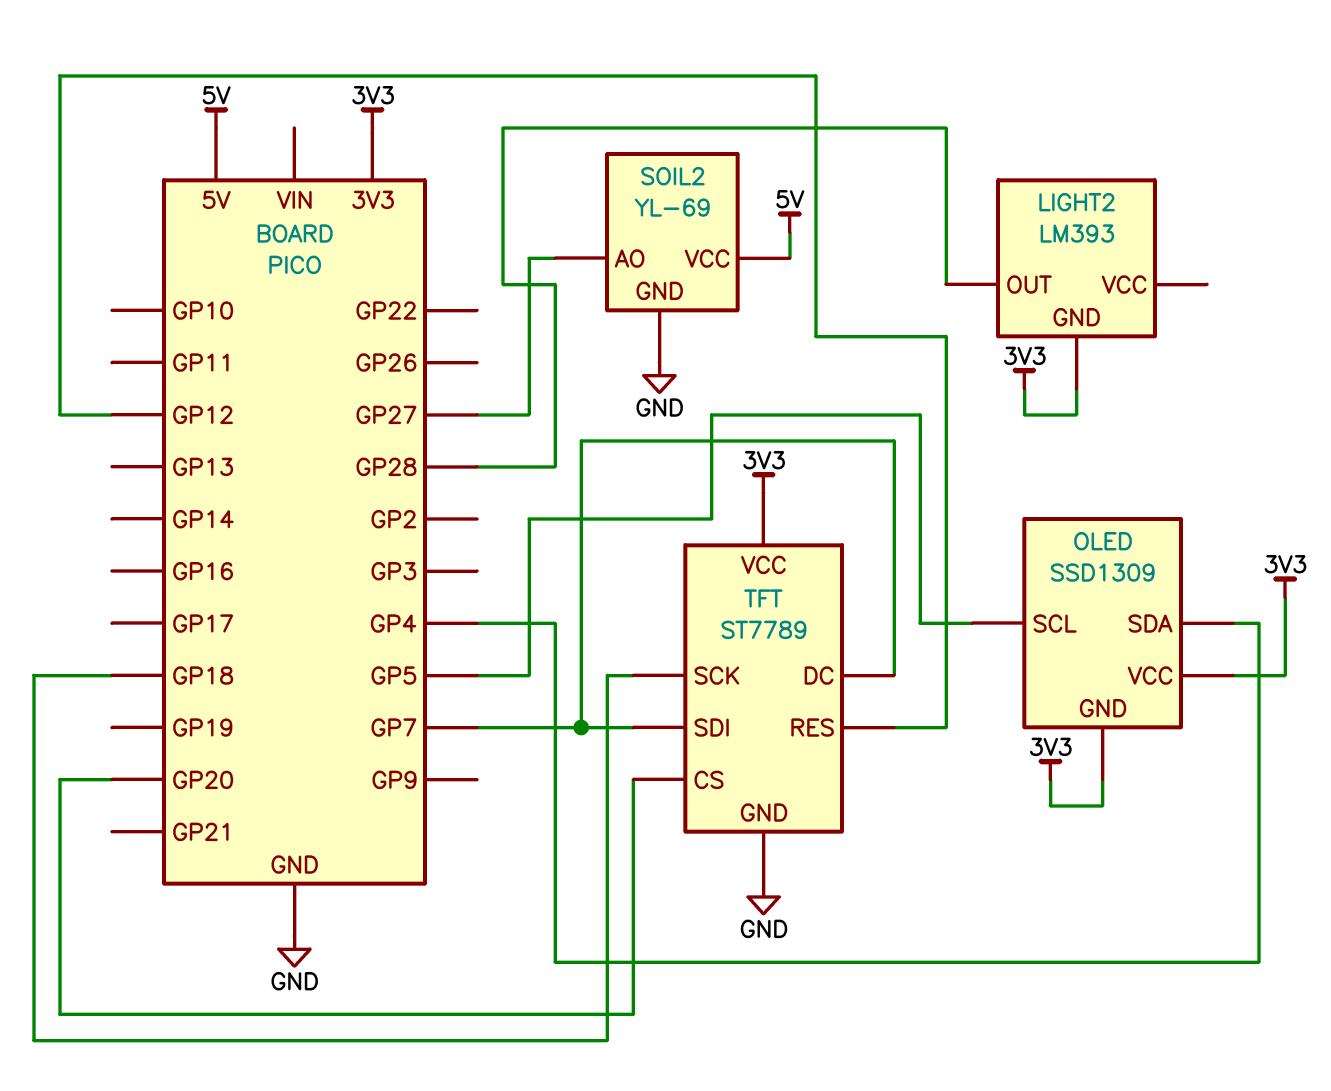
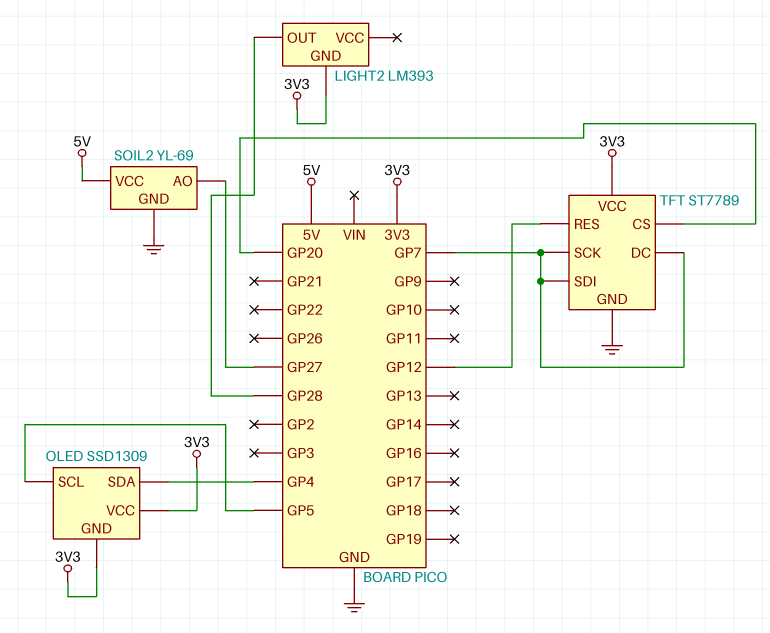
TFT pin SCK: GP18 -> GP7

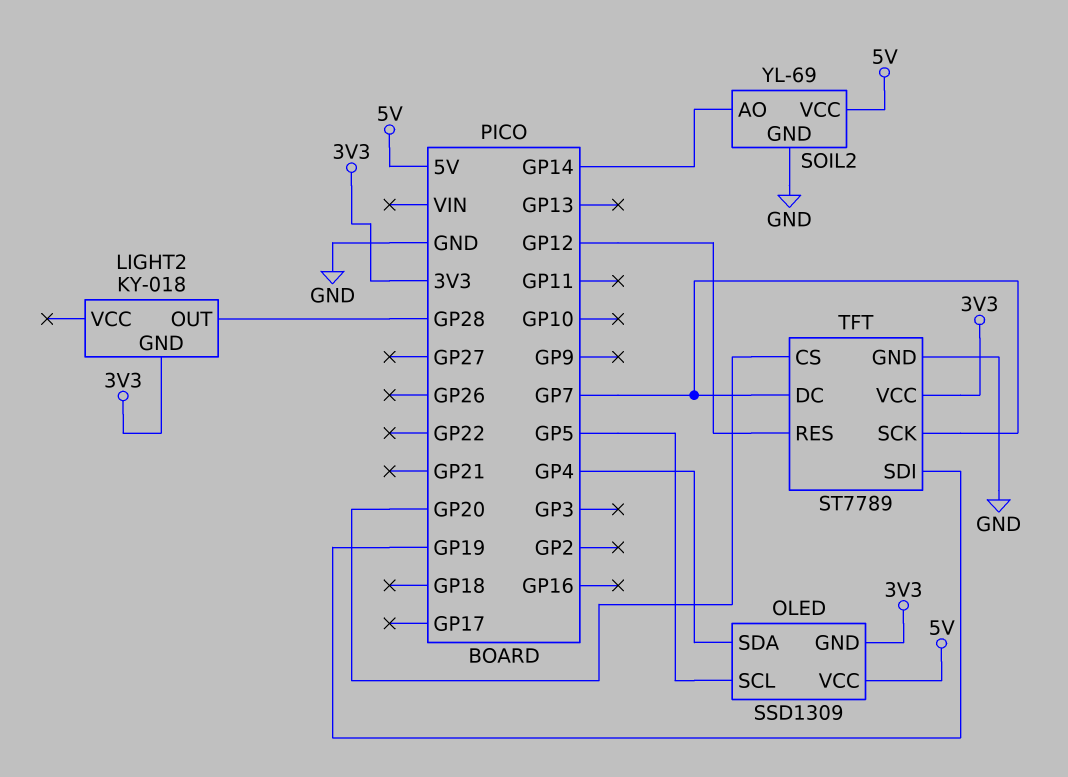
LIGHT2: LM393 -> KY-018
OLED pin VCC: 3V3 -> 5V
SOIL2 pin AO: GP27 -> GP14
TFT pin SDI: GP7 -> GP19

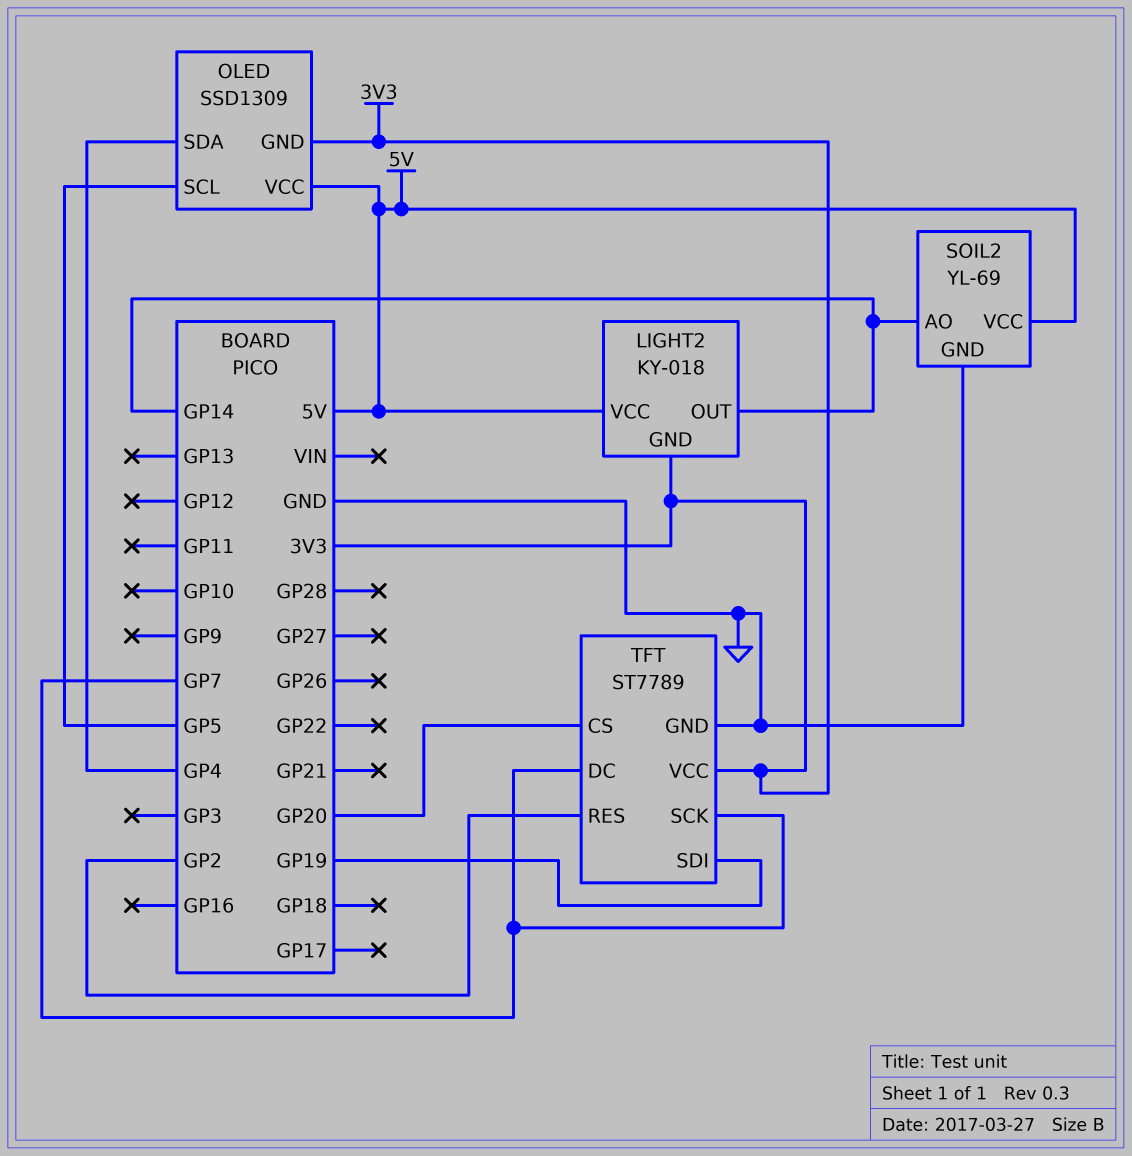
LIGHT2 pin OUT: GP28 -> GP14
LIGHT2 pin VCC: none -> 5V
TFT pin RES: GP12 -> GP2

